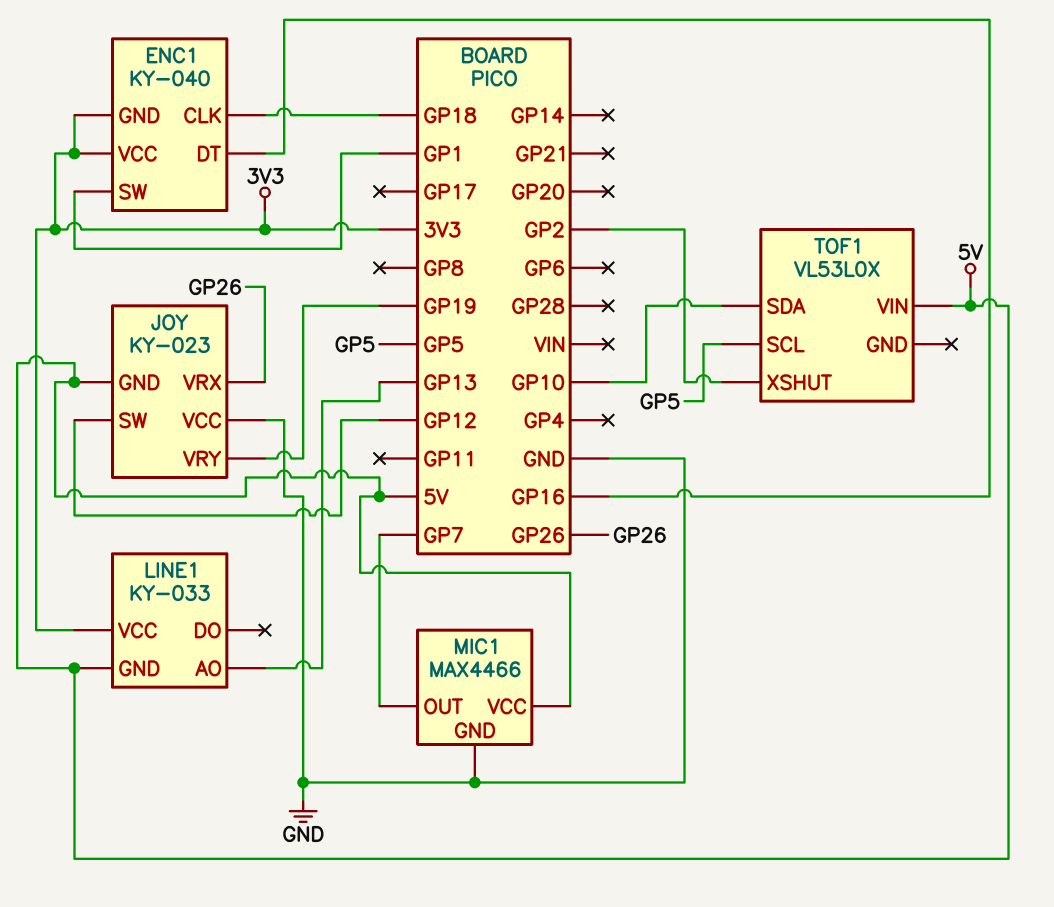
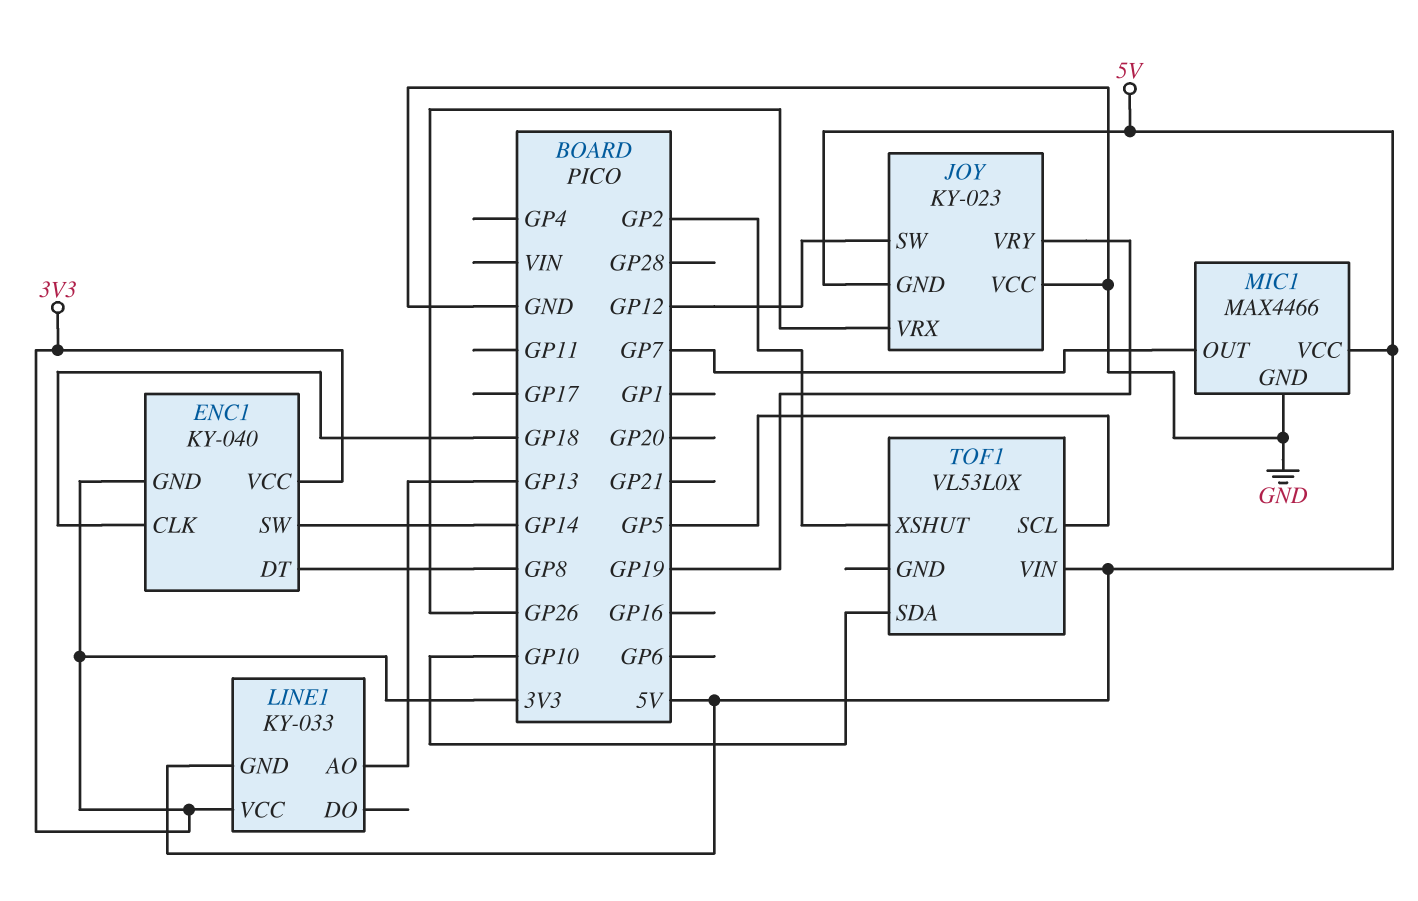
ENC1 pin DT: GP16 -> GP8
ENC1 pin SW: GP1 -> GP14

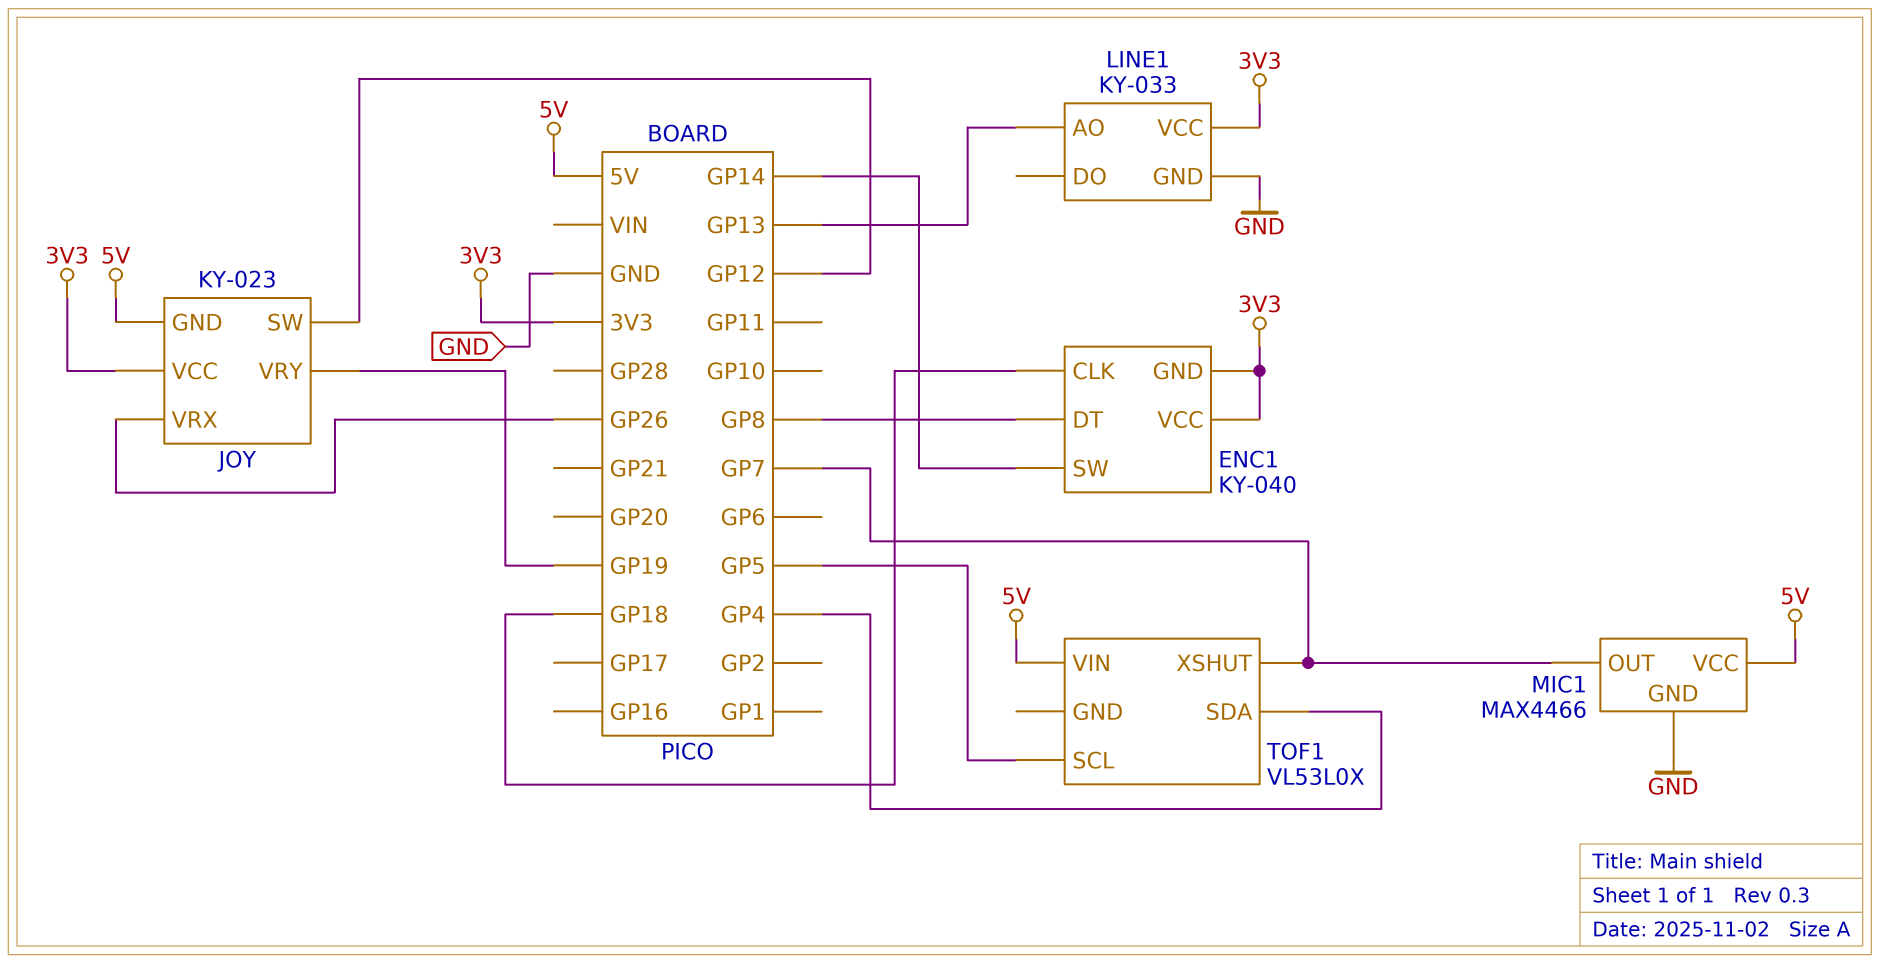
JOY pin VCC: GND -> 3V3
LINE1 pin GND: 5V -> GND
TOF1 pin SDA: GP10 -> GP4
TOF1 pin XSHUT: GP2 -> GP7

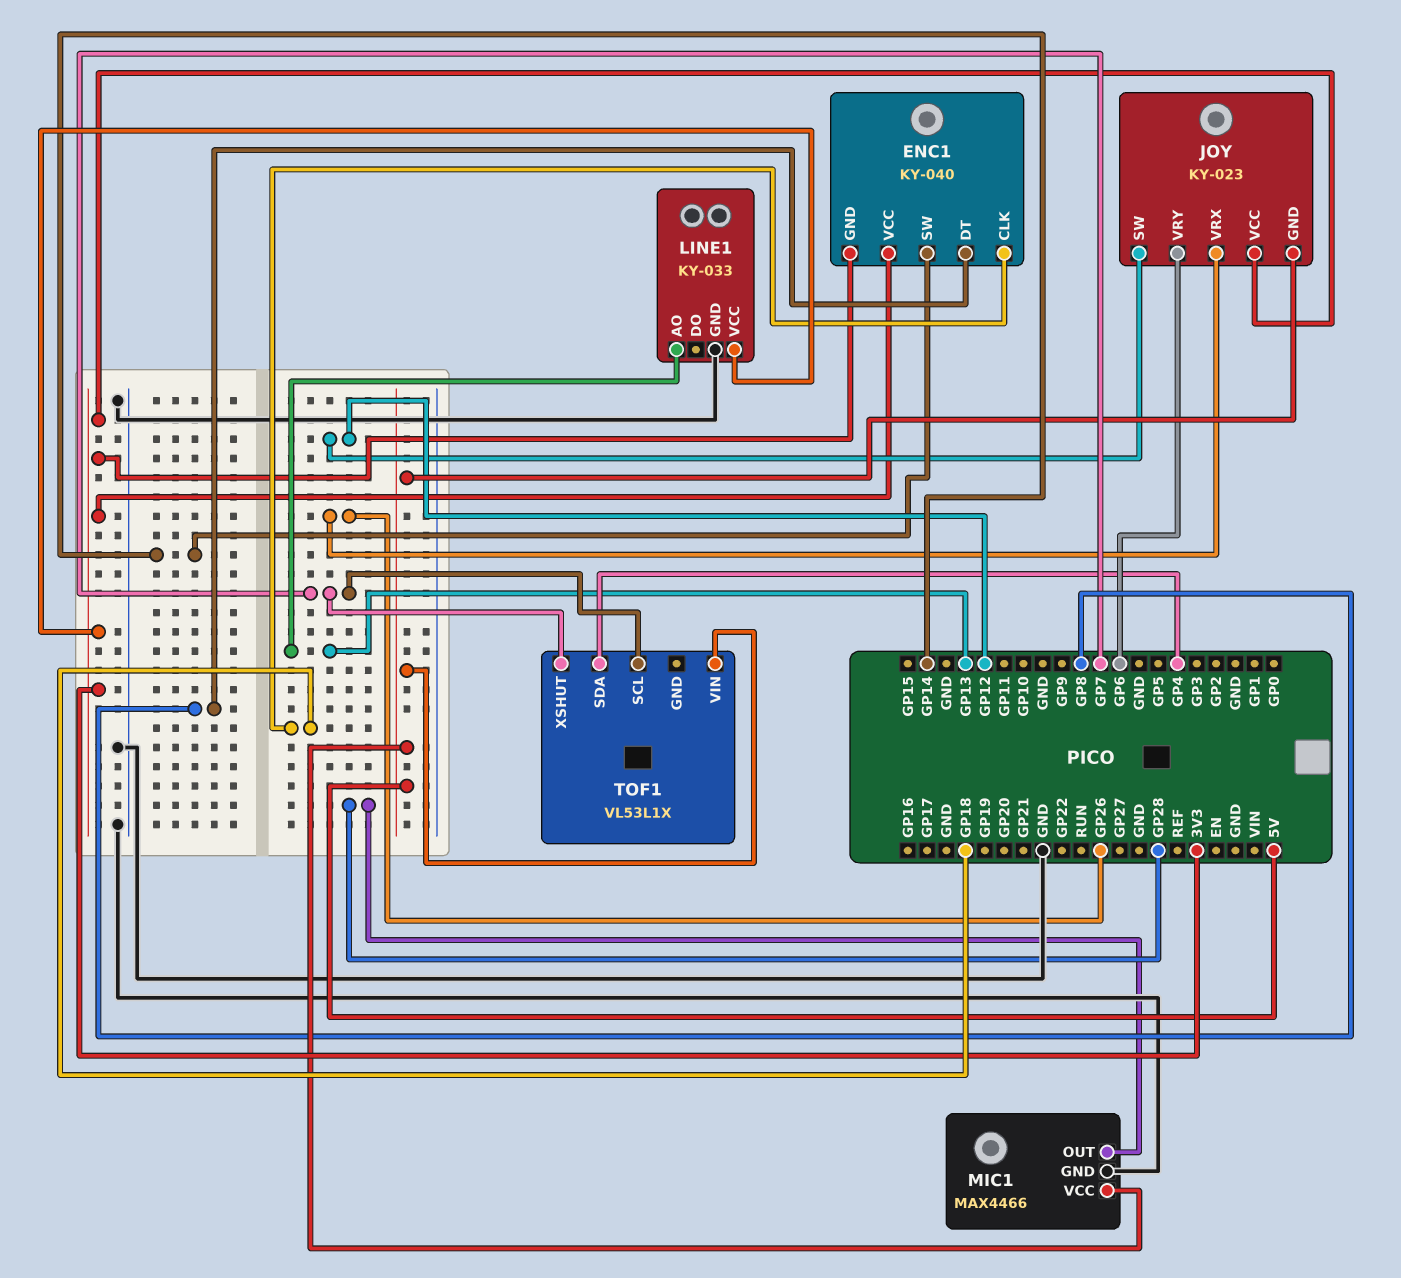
JOY pin VRY: GP19 -> GP6
MIC1 pin OUT: GP7 -> GP28
TOF1: VL53L0X -> VL53L1X
TOF1 pin SCL: GP5 -> GP7

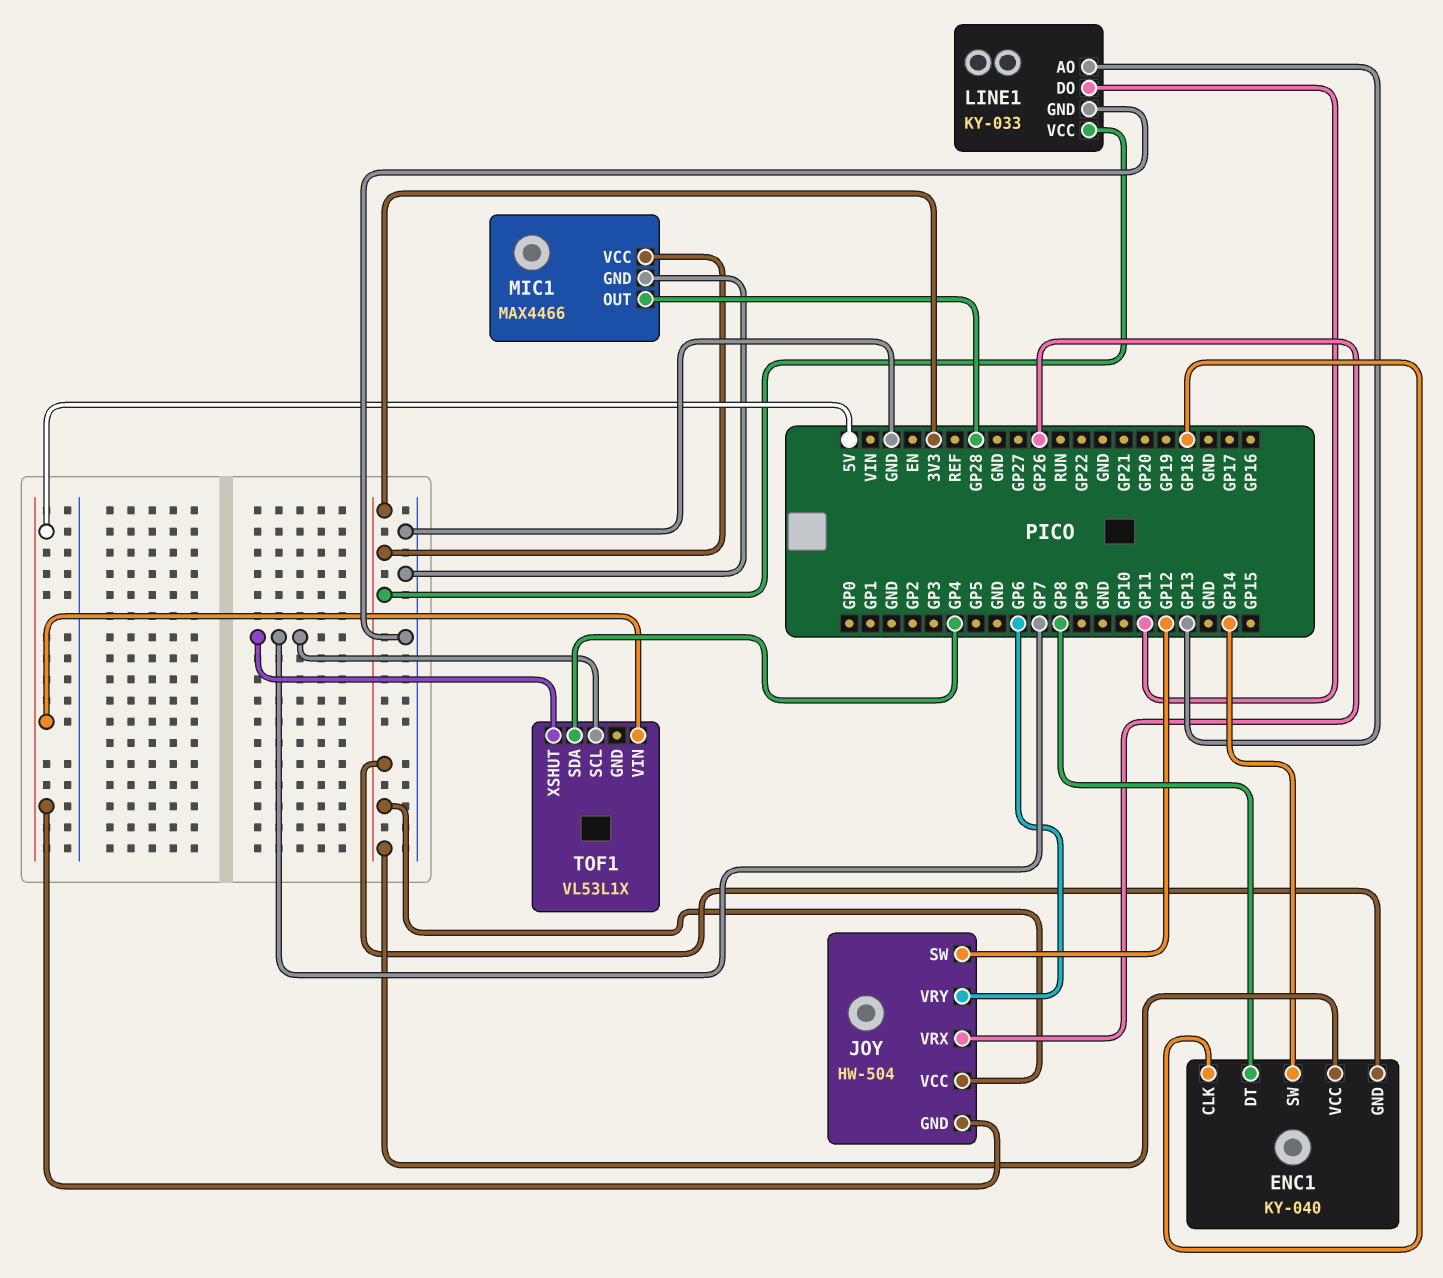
JOY: KY-023 -> HW-504
LINE1 pin DO: none -> GP11
MIC1 pin VCC: 5V -> 3V3

